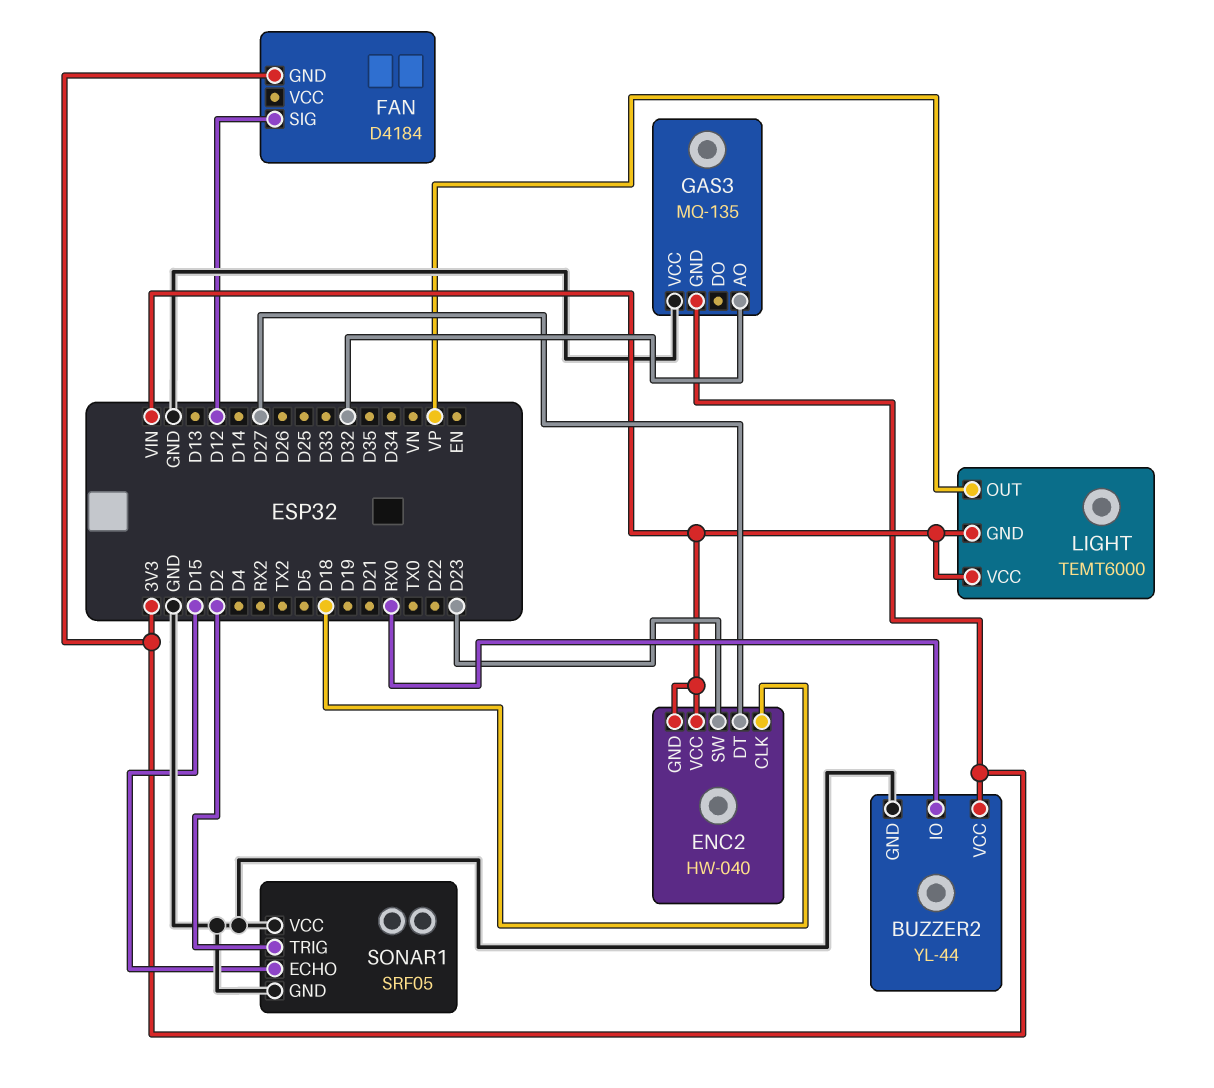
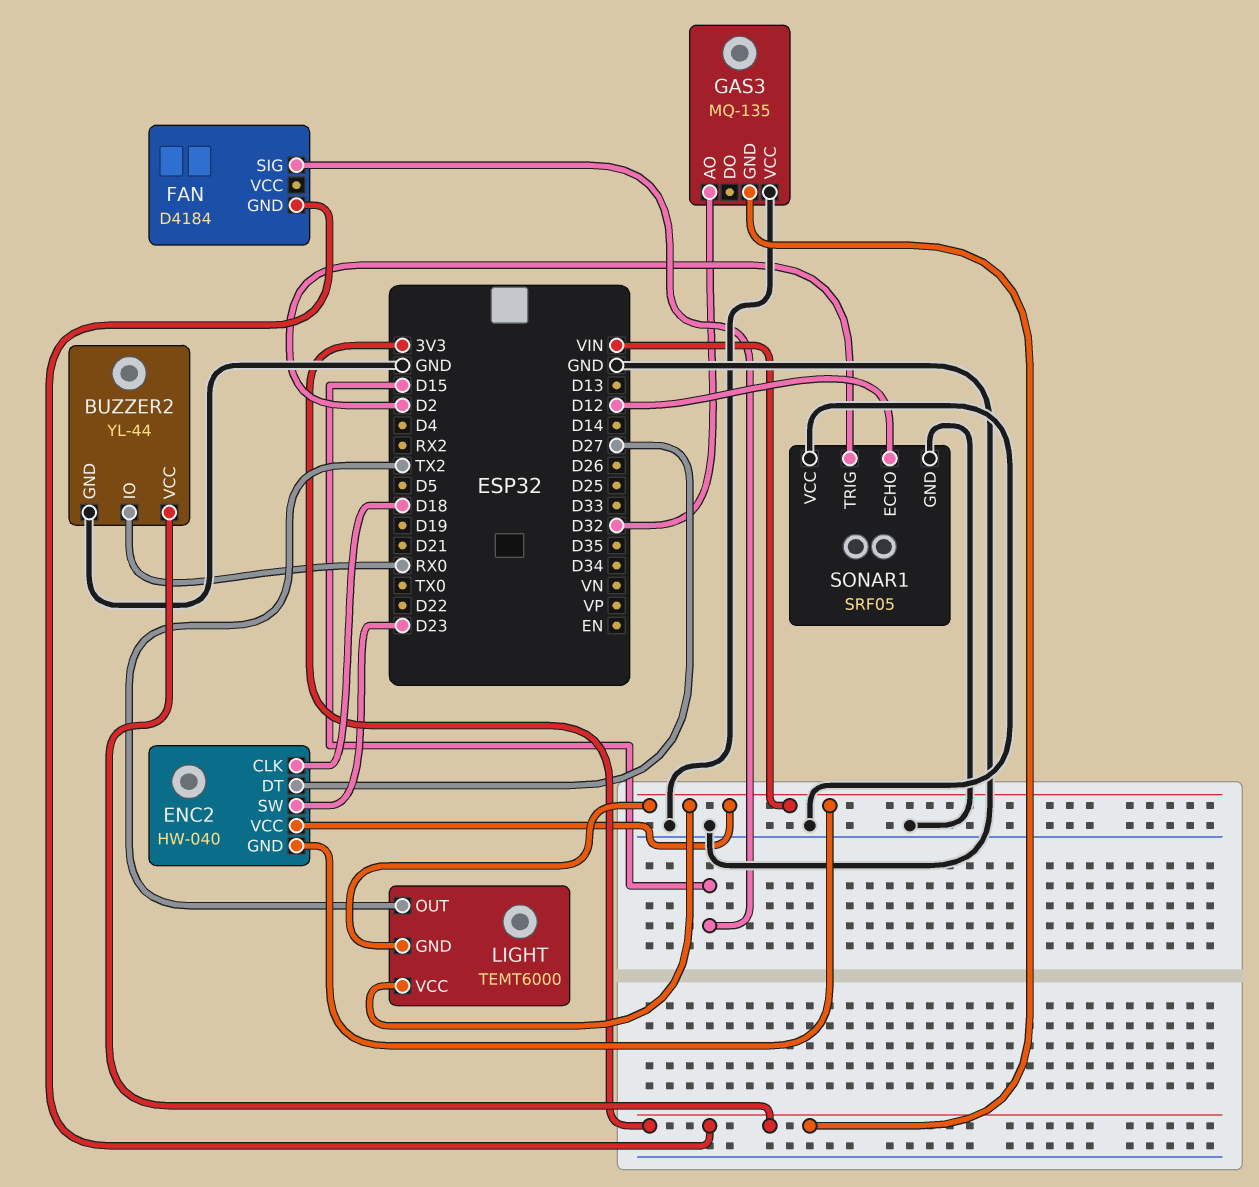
FAN pin SIG: D12 -> D15
LIGHT pin OUT: VP -> TX2
SONAR1 pin ECHO: D15 -> D12

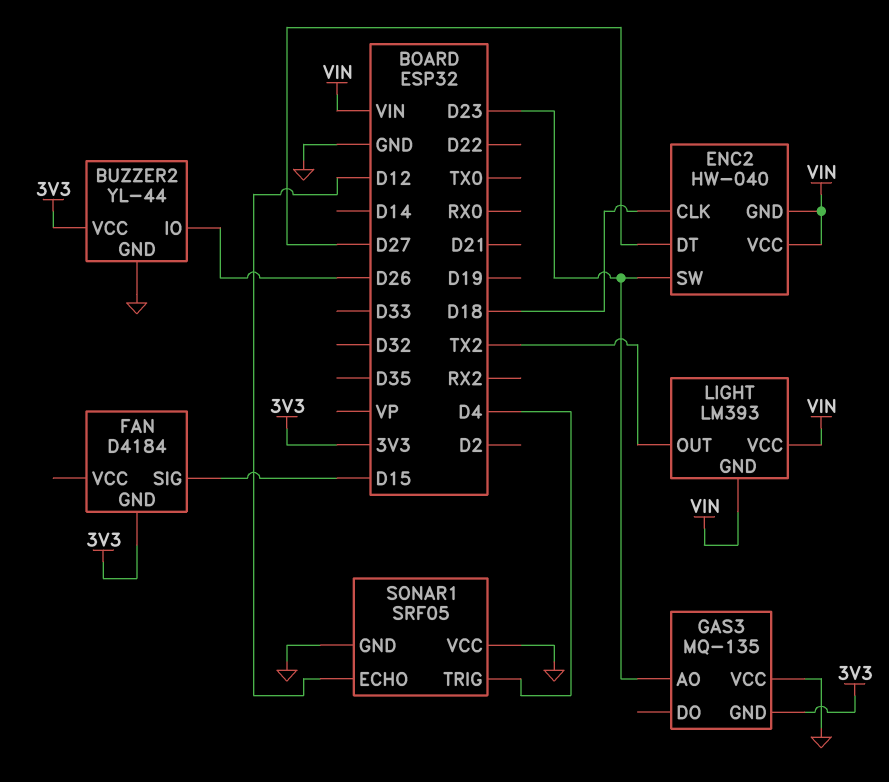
BUZZER2 pin IO: RX0 -> D26
GAS3 pin AO: D32 -> D23
LIGHT: TEMT6000 -> LM393
SONAR1 pin TRIG: D2 -> D4

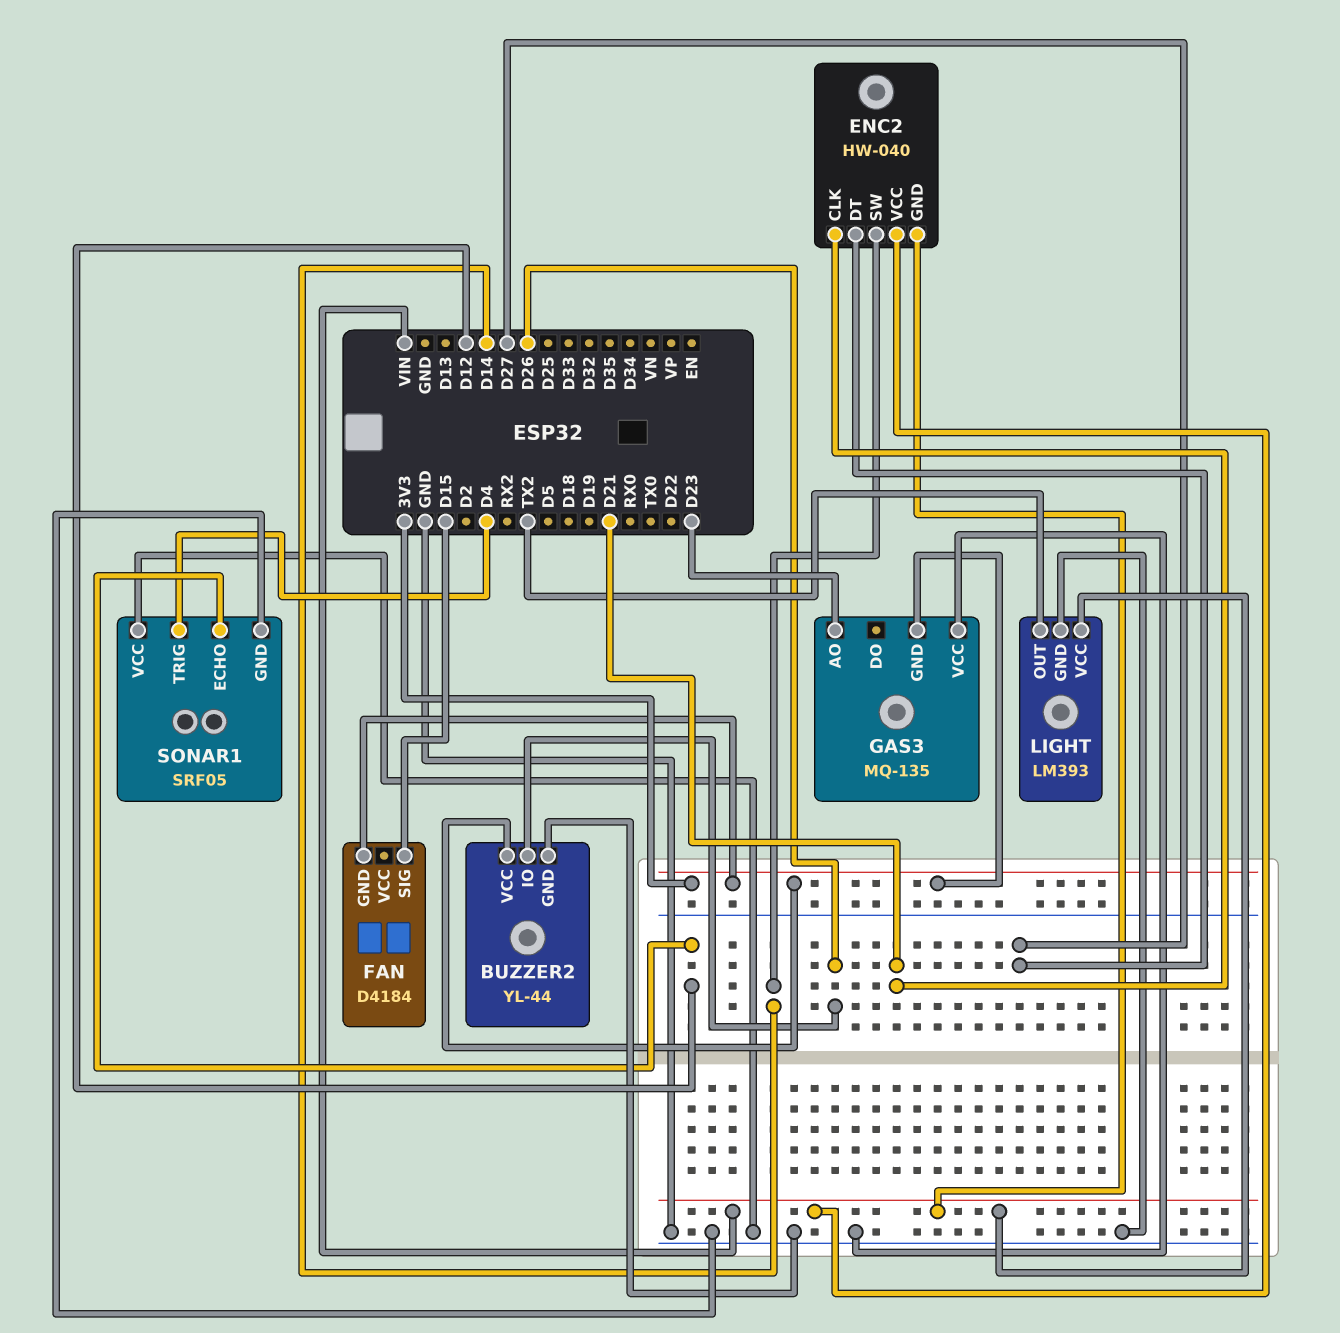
ENC2 pin CLK: D18 -> D21
ENC2 pin SW: D23 -> D14
LIGHT pin GND: VIN -> GND

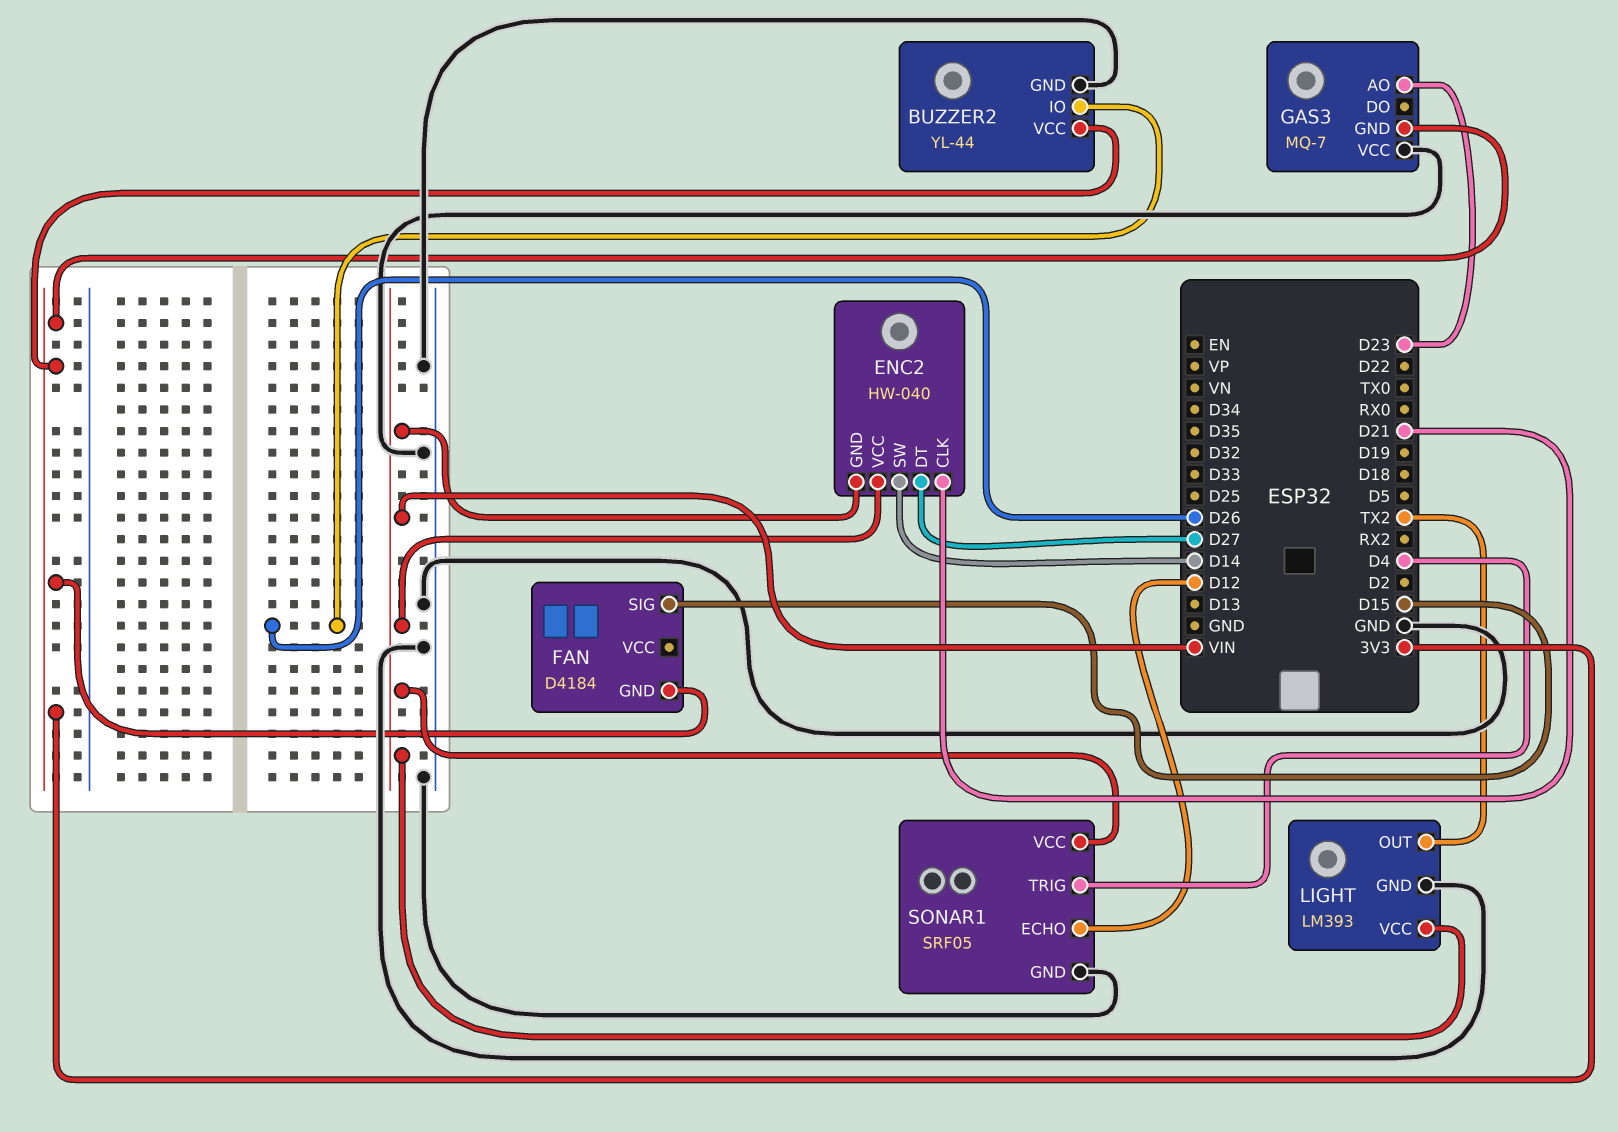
GAS3: MQ-135 -> MQ-7
SONAR1 pin VCC: GND -> VIN

